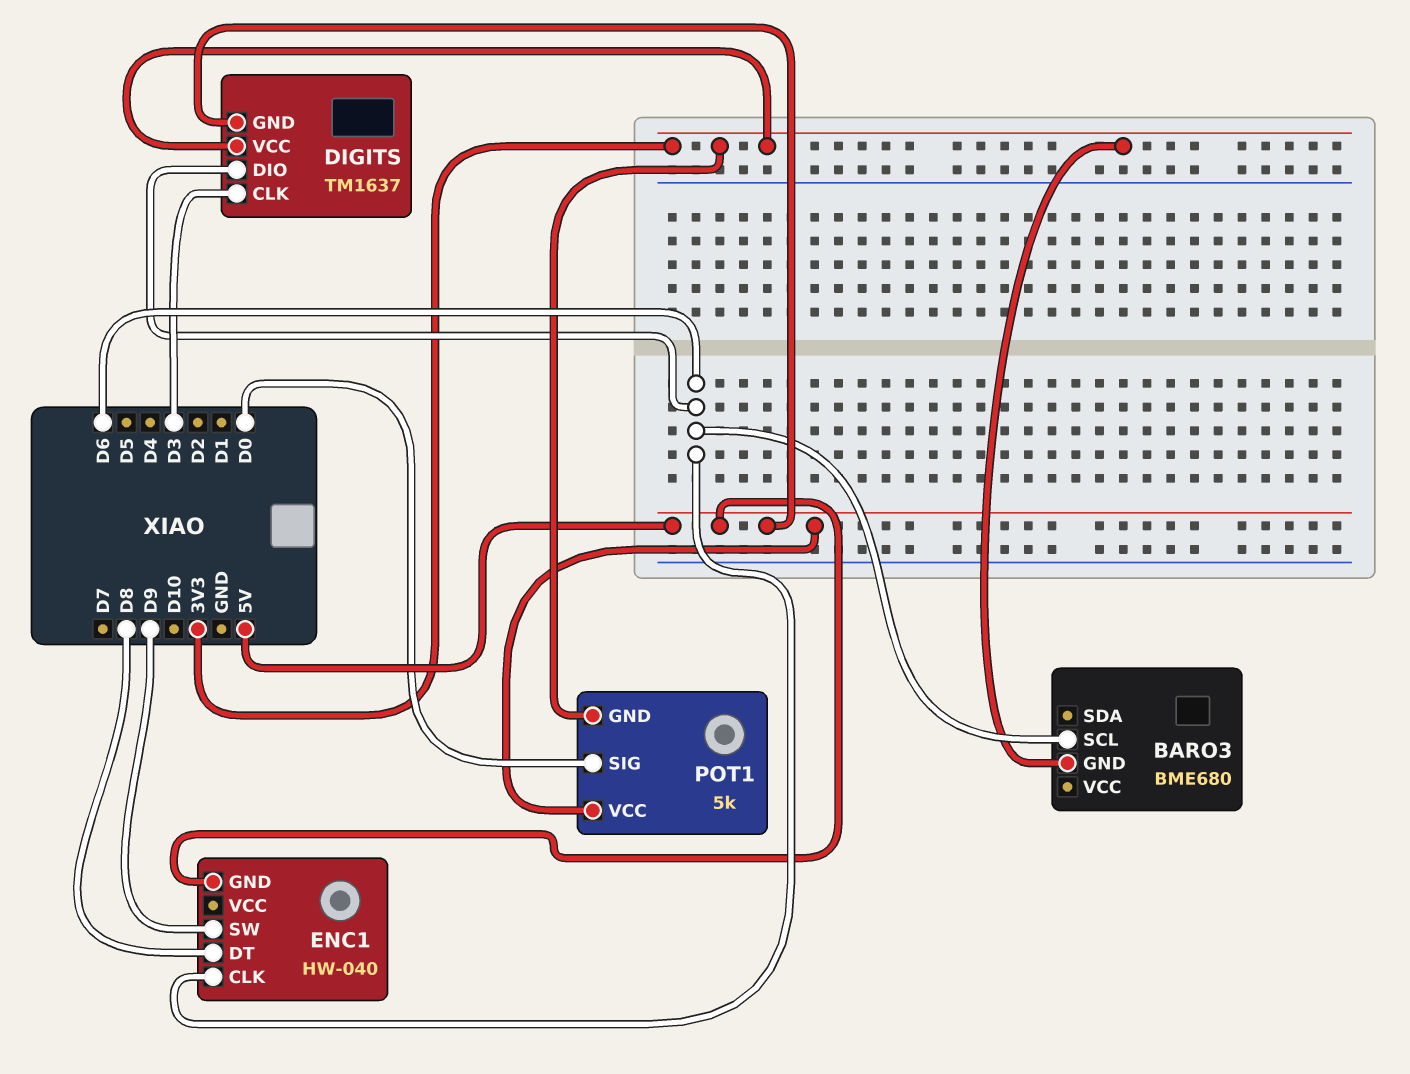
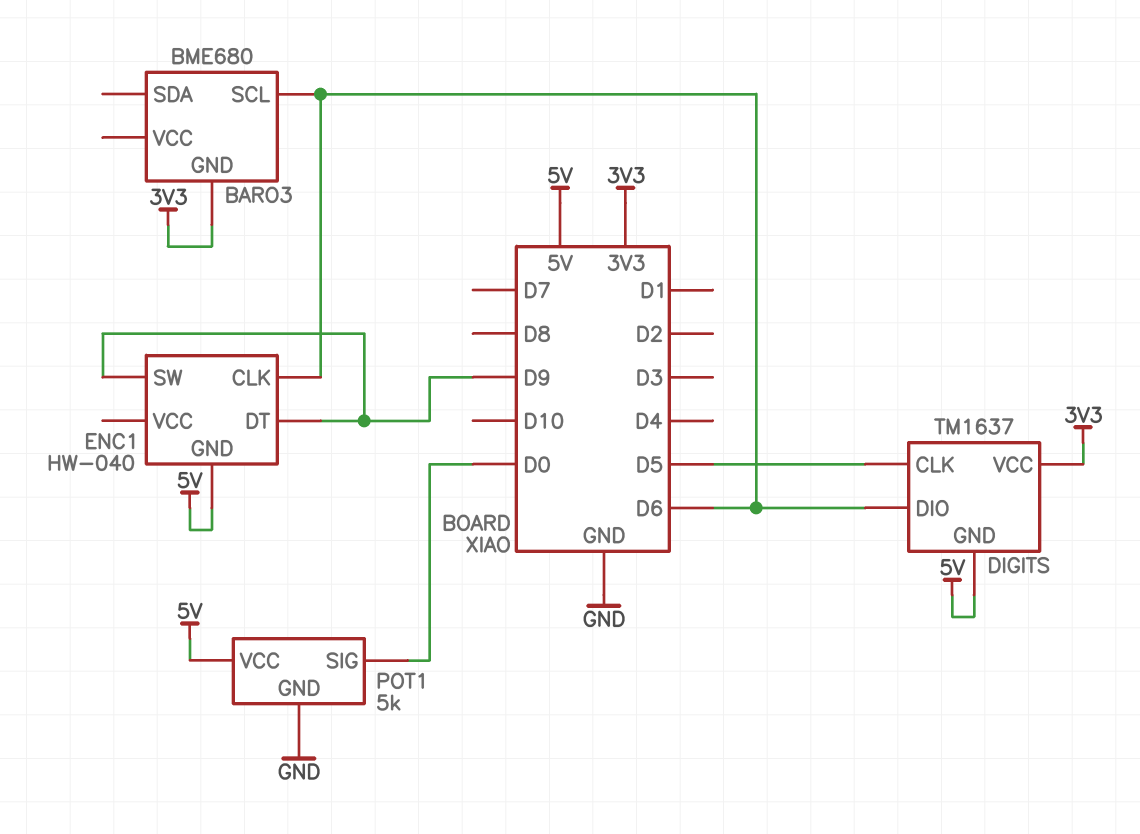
DIGITS pin CLK: D3 -> D5
ENC1 pin DT: D8 -> D9
POT1 pin GND: 3V3 -> GND

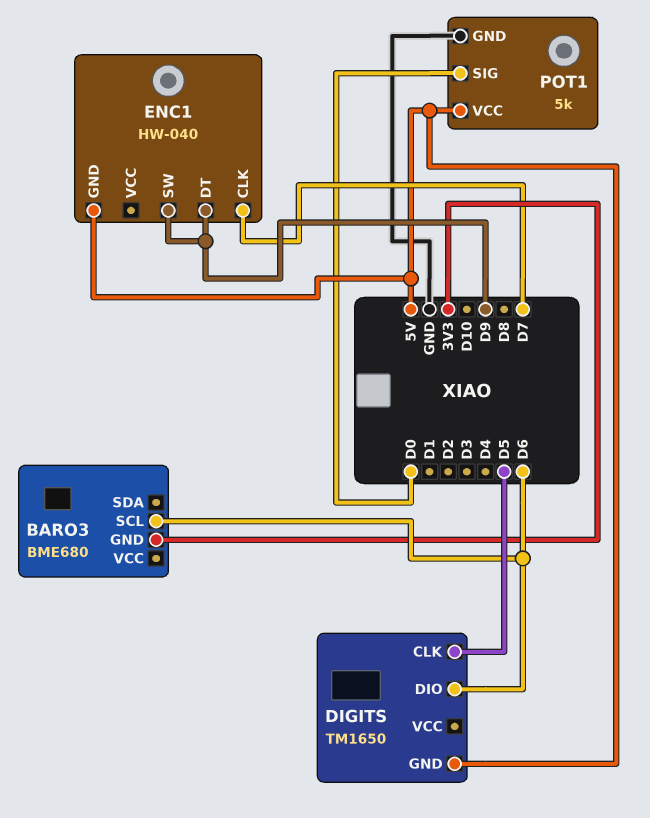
DIGITS: TM1637 -> TM1650
DIGITS pin VCC: 3V3 -> none
ENC1 pin CLK: D6 -> D7

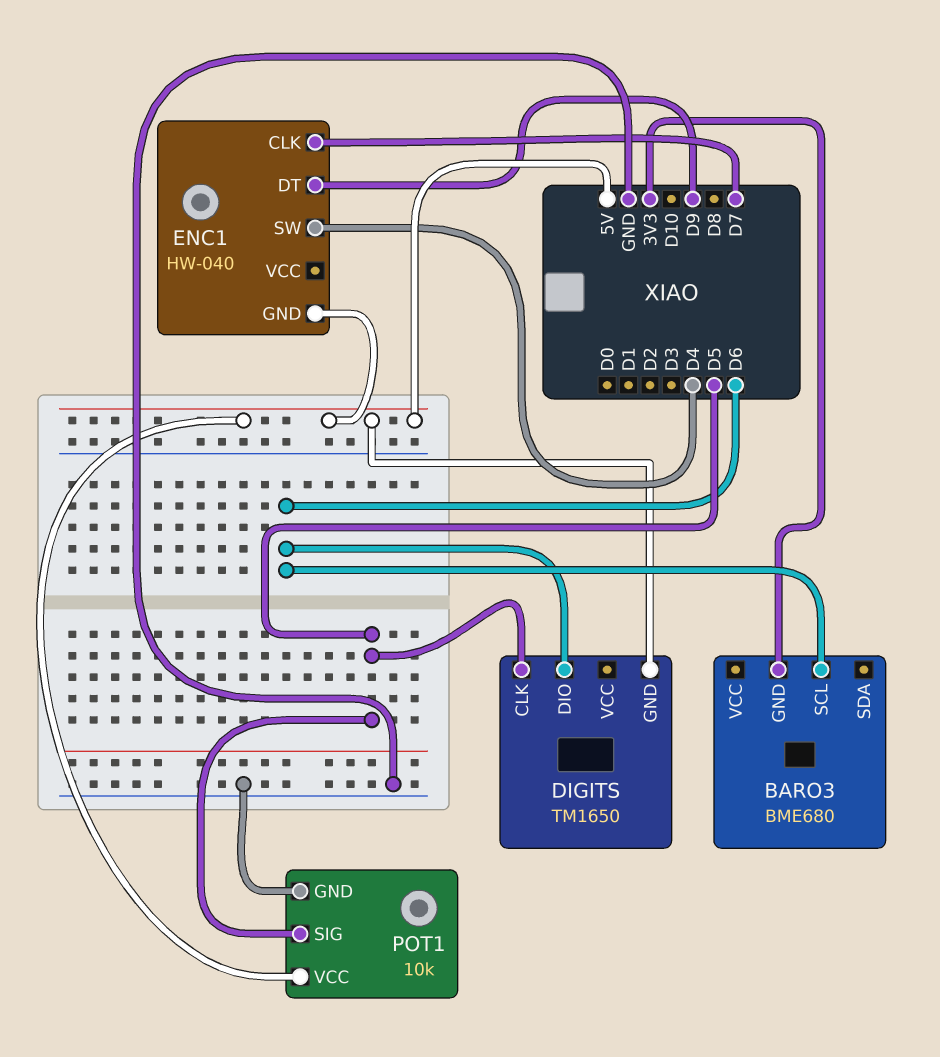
ENC1 pin SW: D9 -> D4
POT1: 5k -> 10k
POT1 pin SIG: D0 -> D5

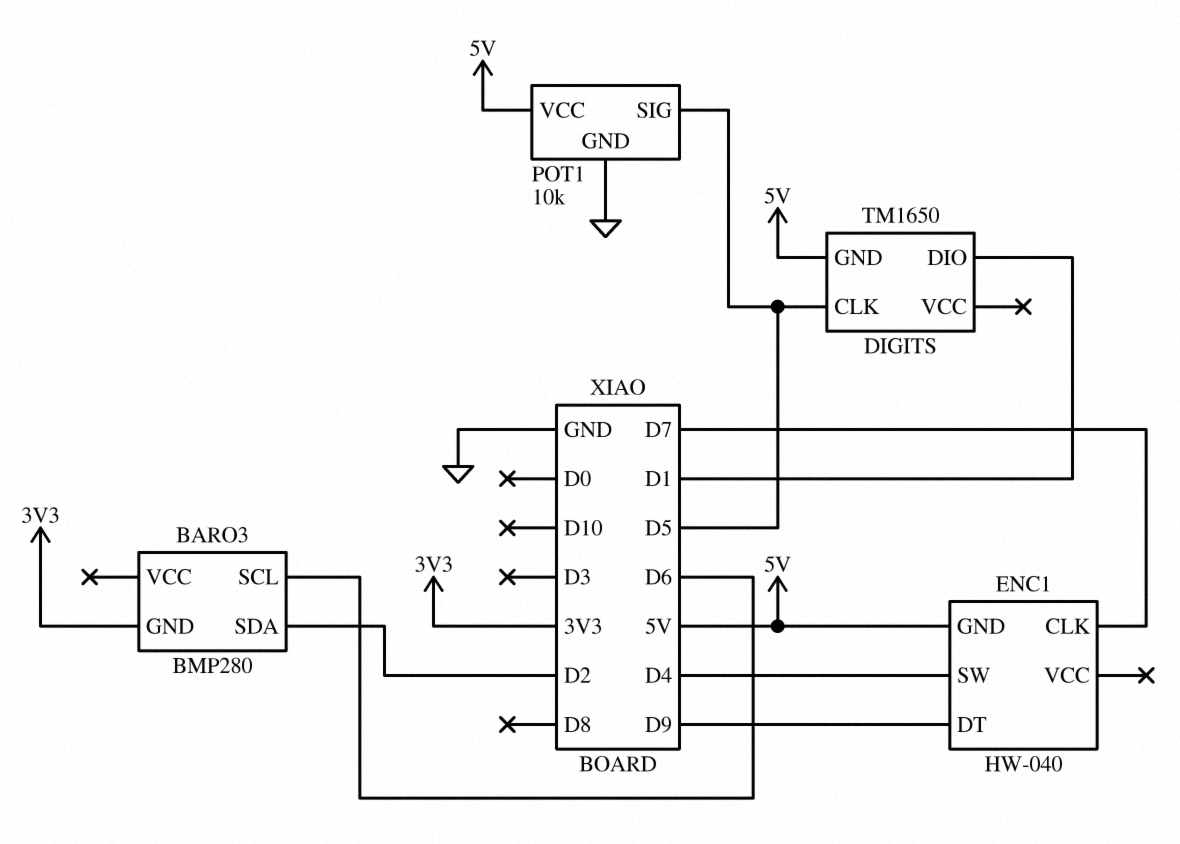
BARO3: BME680 -> BMP280
BARO3 pin SDA: none -> D2
DIGITS pin DIO: D6 -> D1

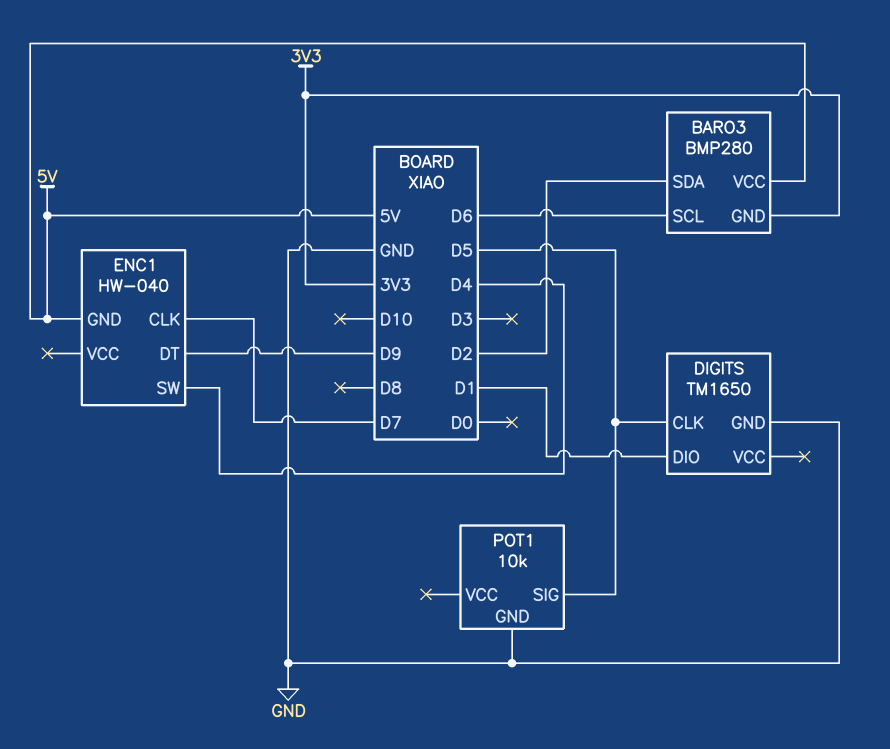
BARO3 pin VCC: none -> 5V
DIGITS pin GND: 5V -> GND
POT1 pin VCC: 5V -> none

